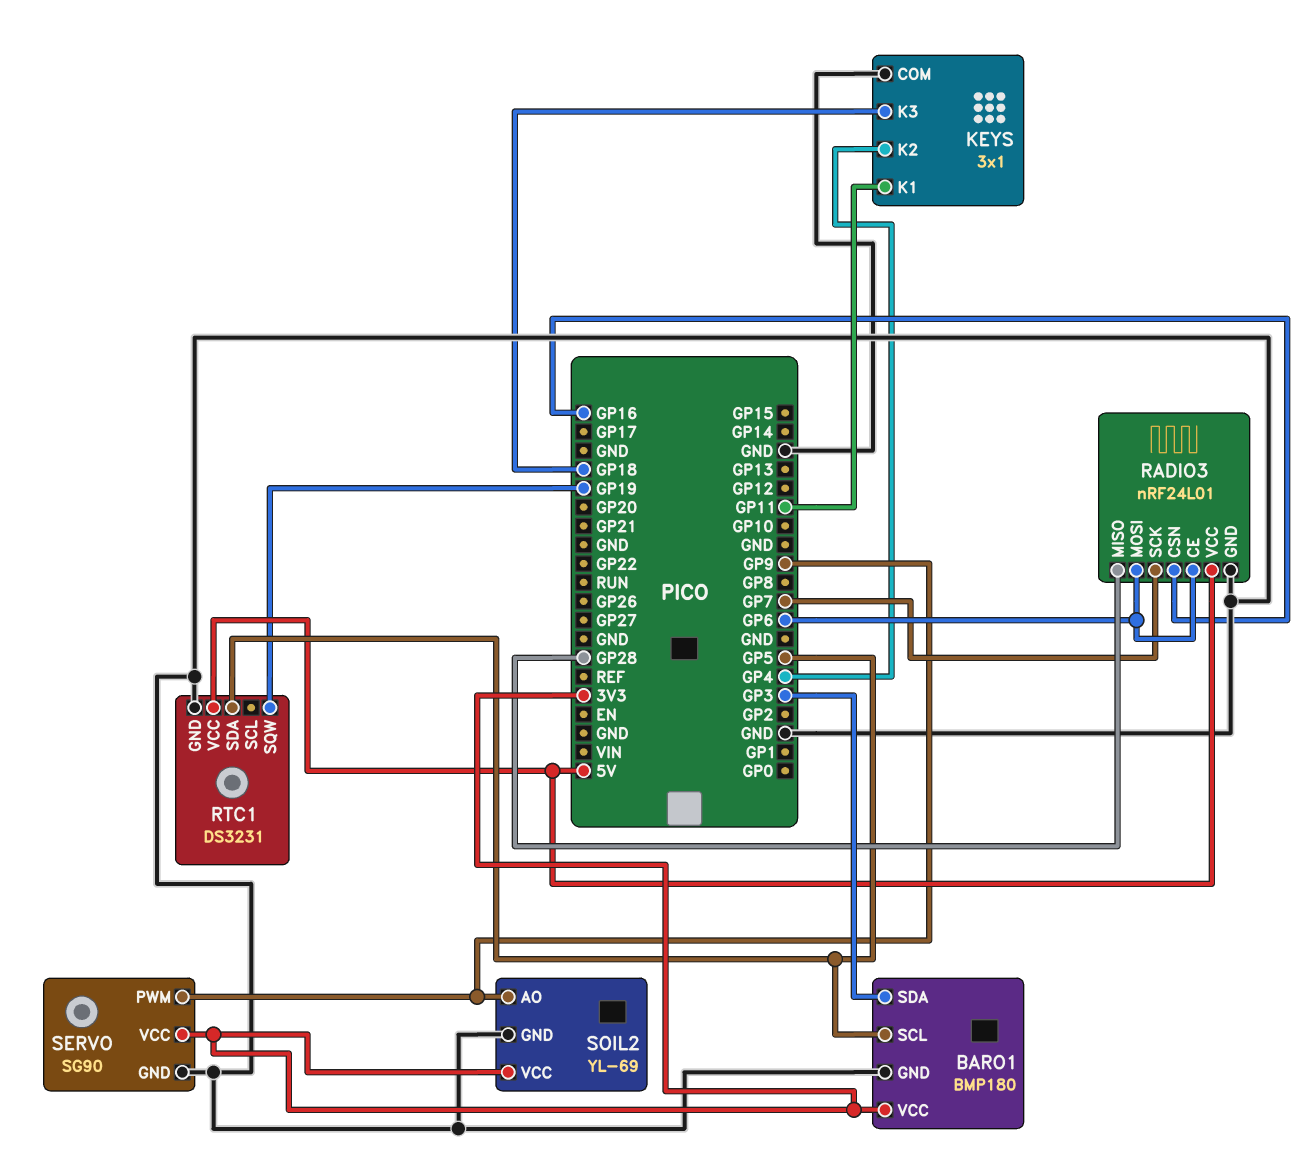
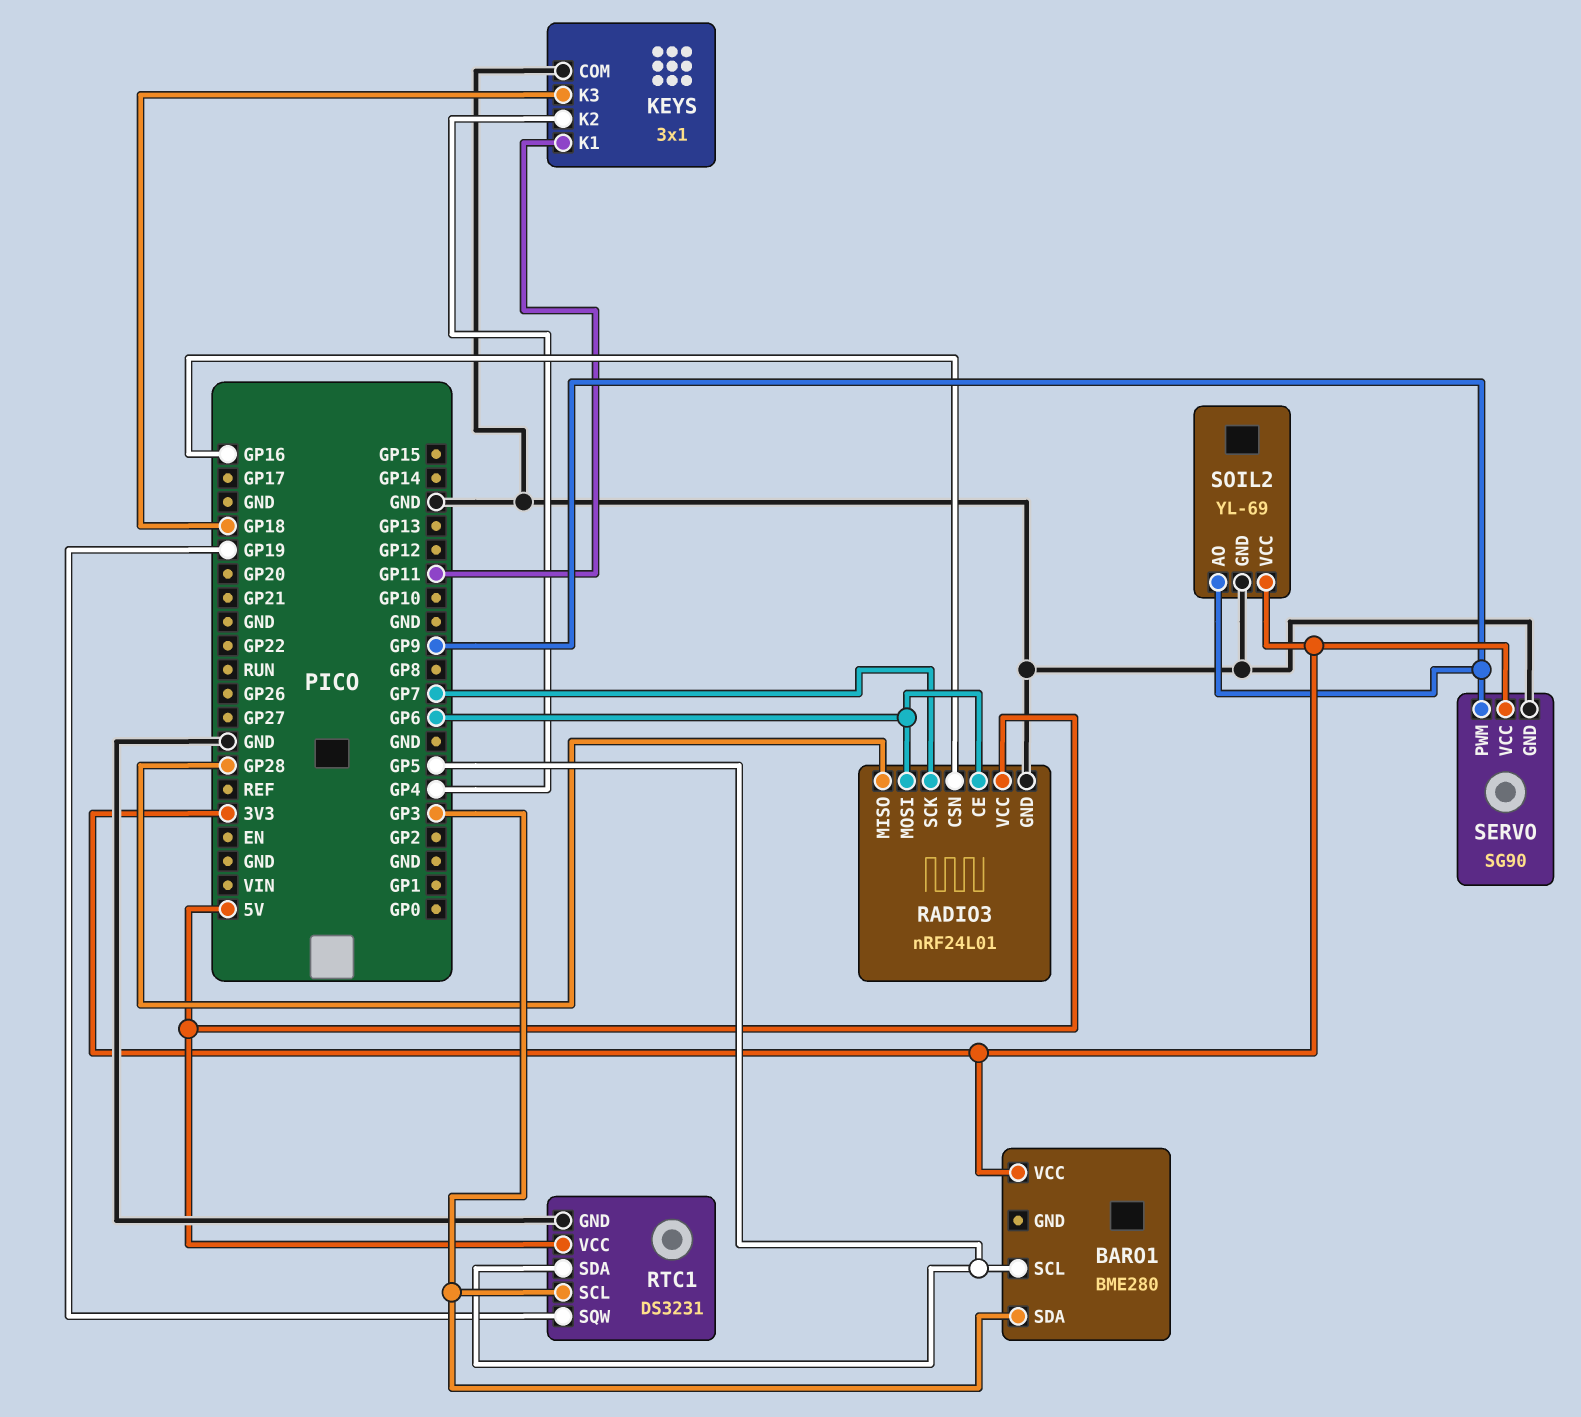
BARO1: BMP180 -> BME280
BARO1 pin GND: GND -> none
RTC1 pin SCL: none -> GP3

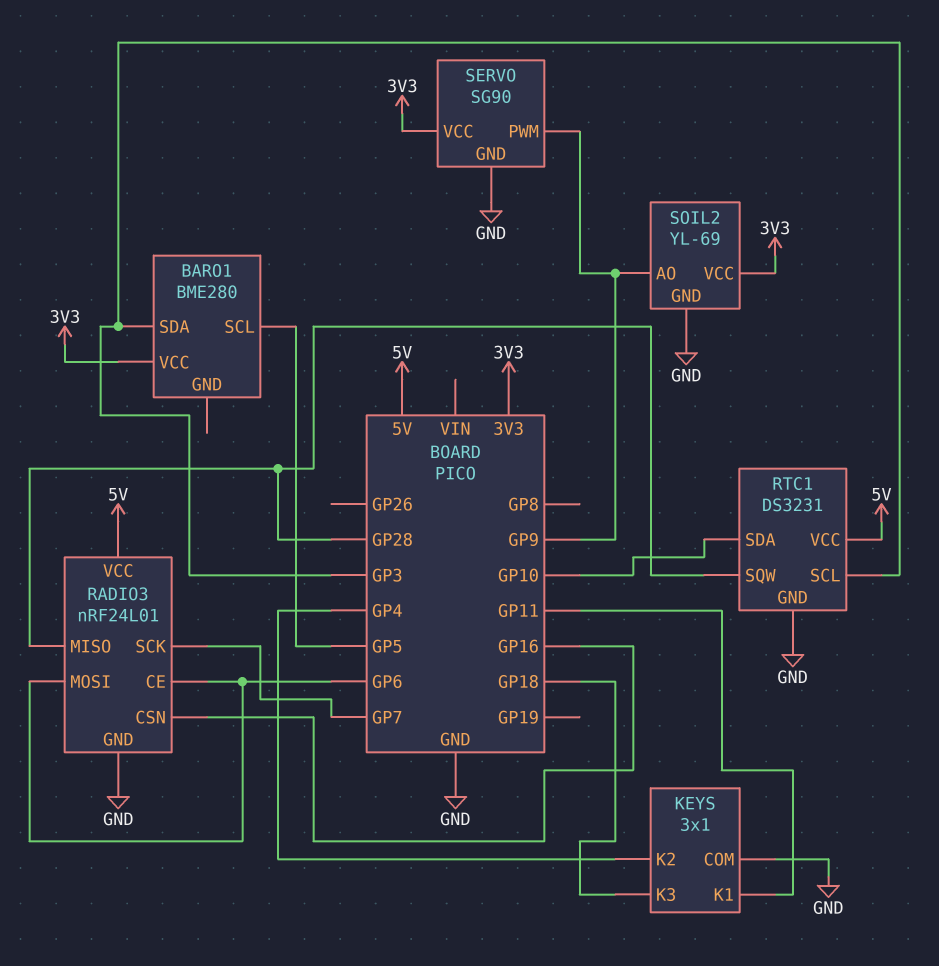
RTC1 pin SDA: GP5 -> GP10
RTC1 pin SQW: GP19 -> GP28

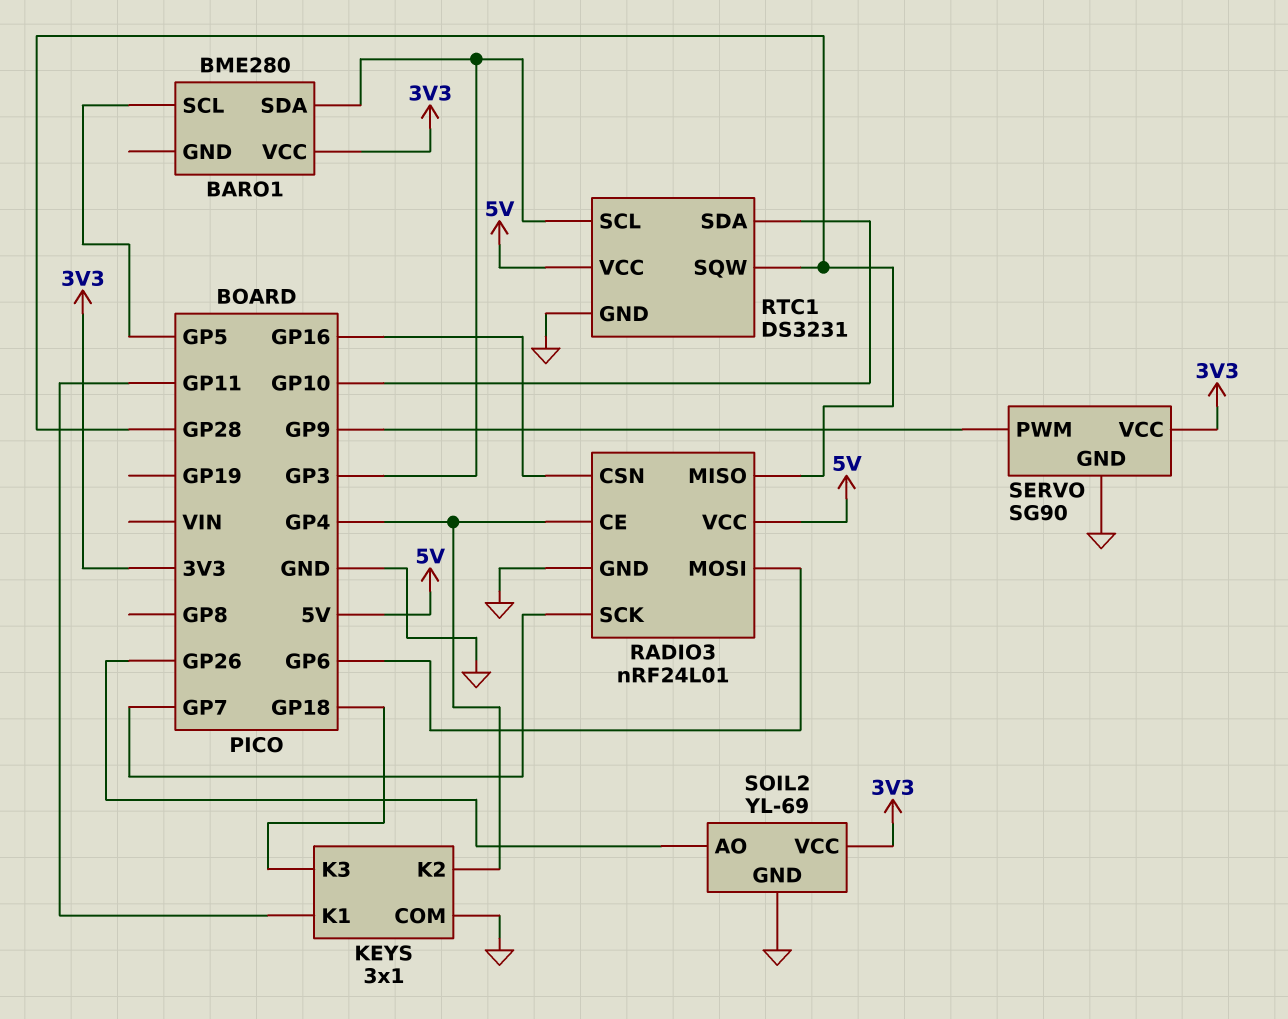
RADIO3 pin CE: GP6 -> GP4
SOIL2 pin AO: GP9 -> GP26

